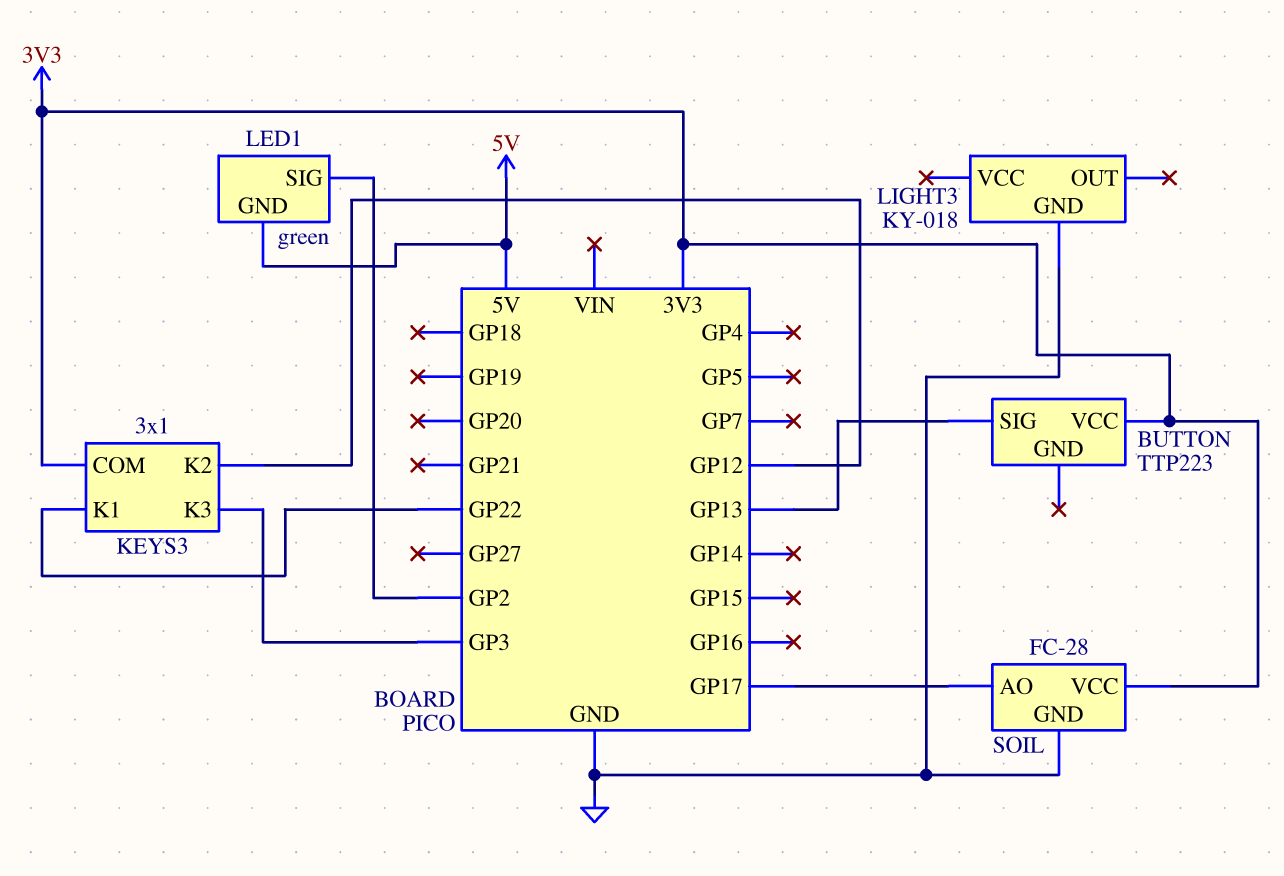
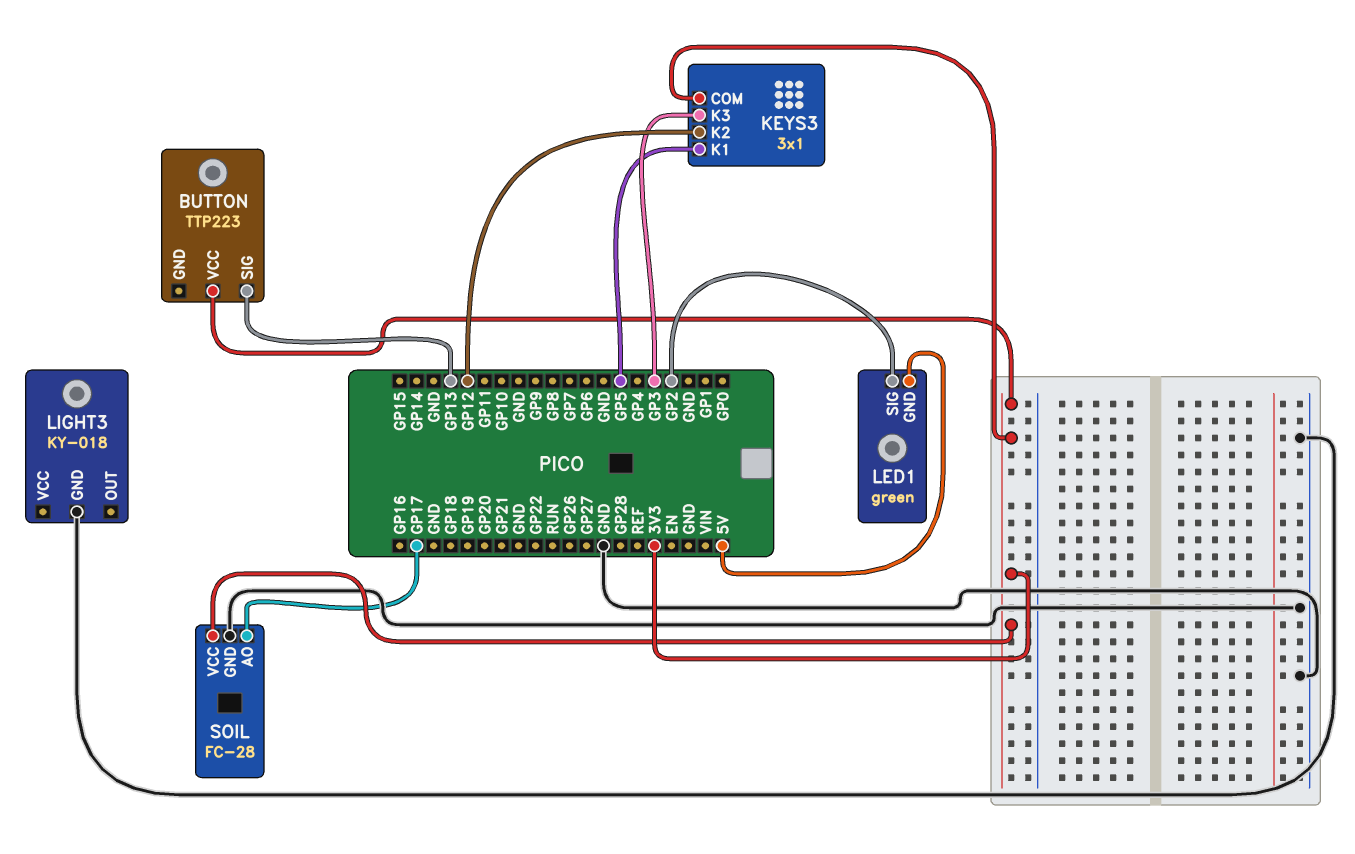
KEYS3 pin K1: GP22 -> GP5

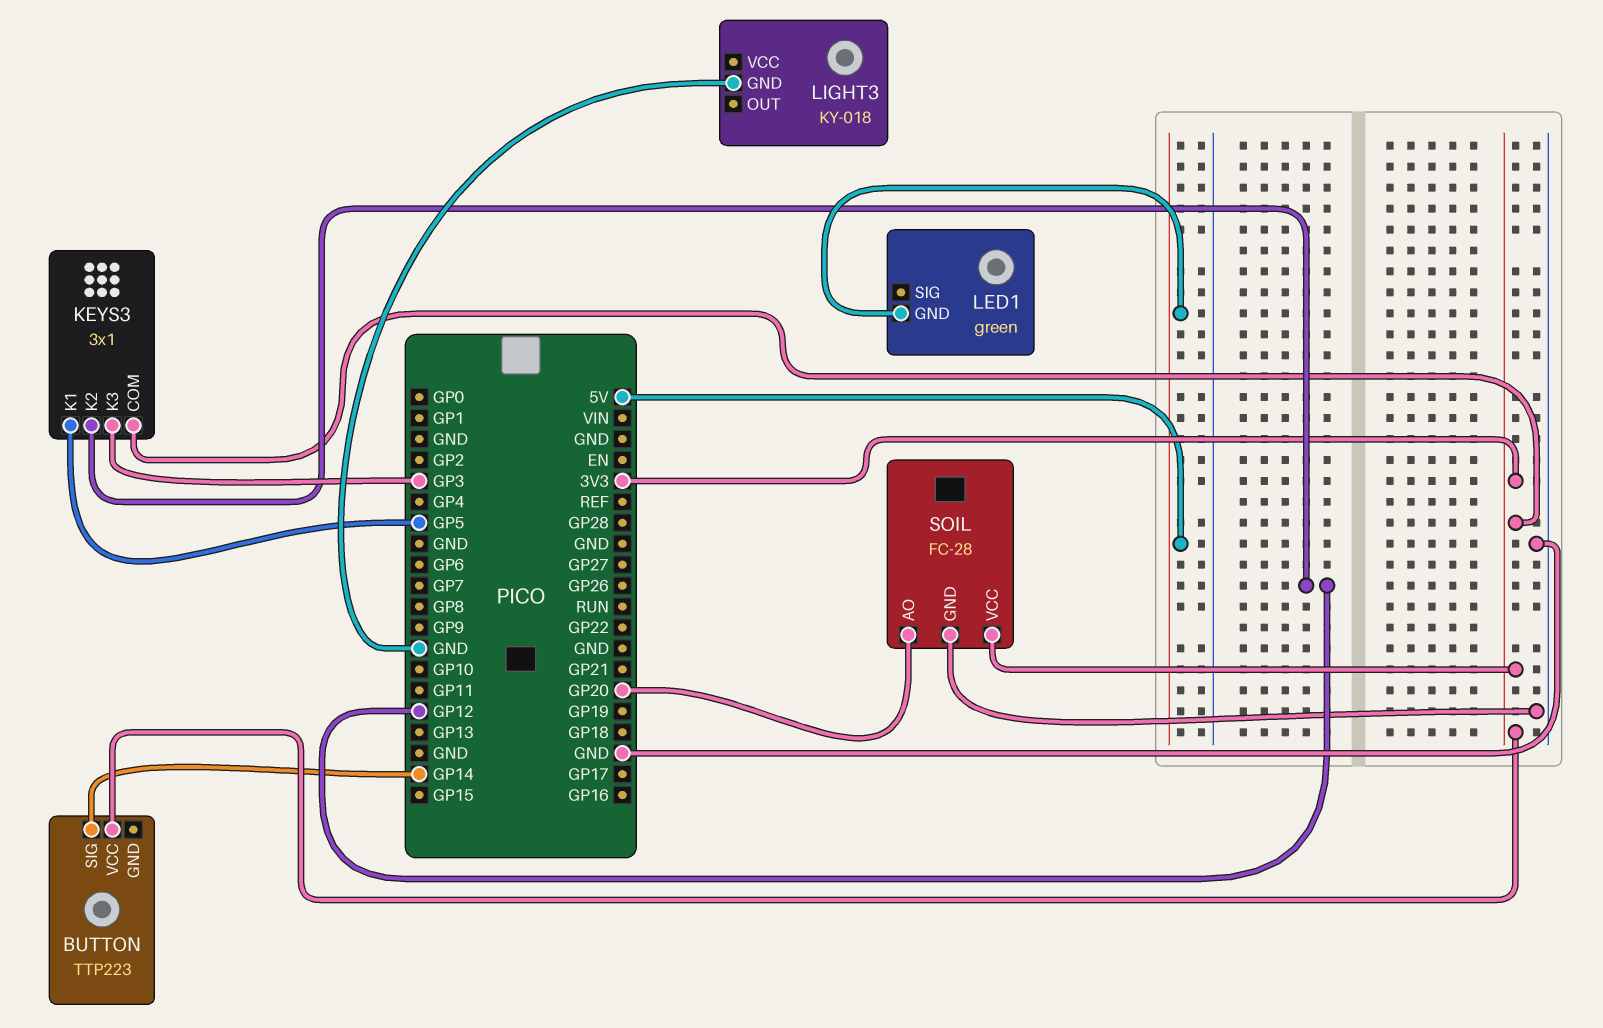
BUTTON pin SIG: GP13 -> GP14
LED1 pin SIG: GP2 -> none
SOIL pin AO: GP17 -> GP20

